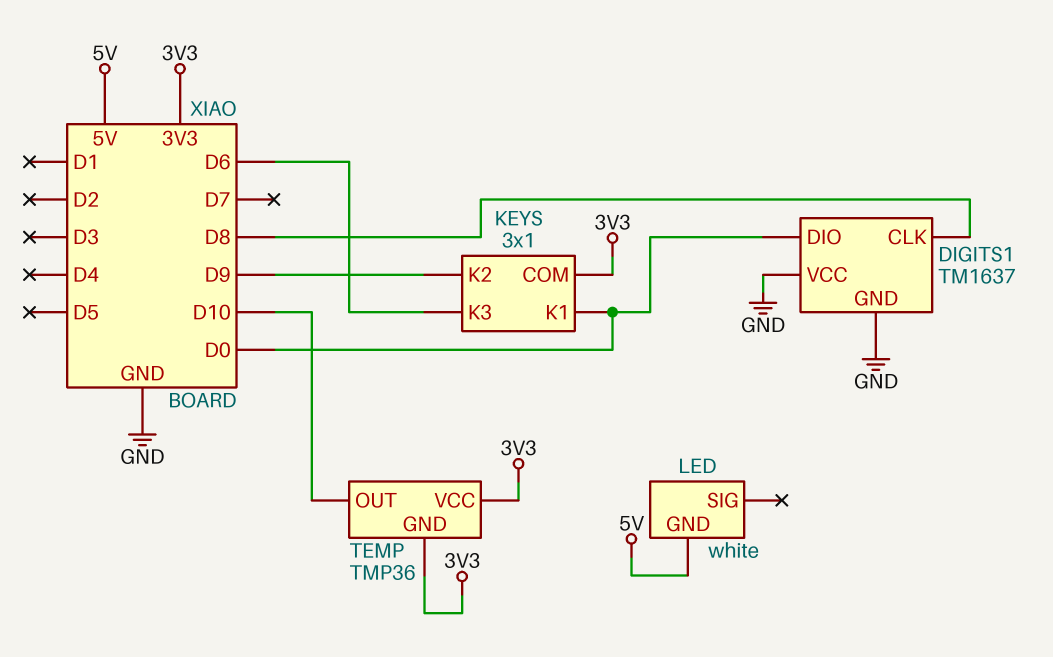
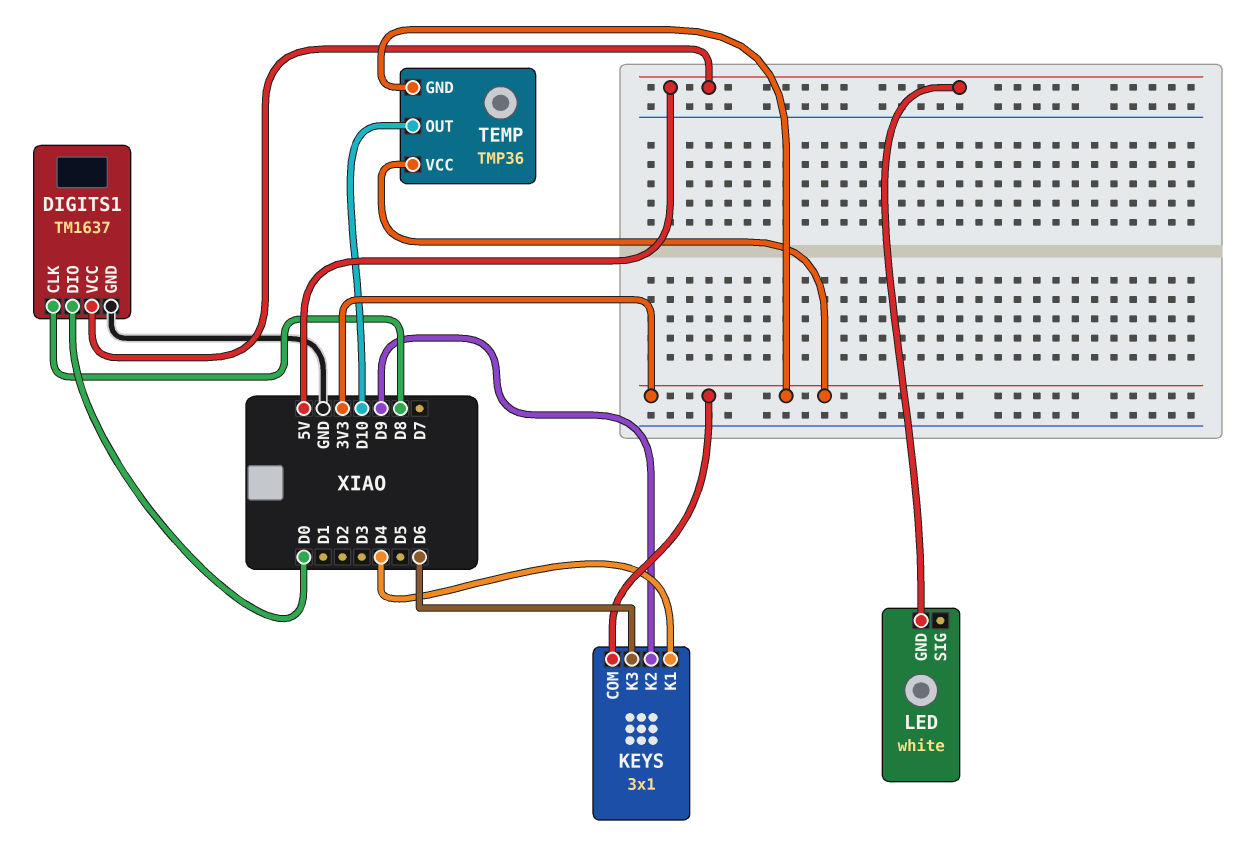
DIGITS1 pin VCC: GND -> 5V
KEYS pin K1: D0 -> D4

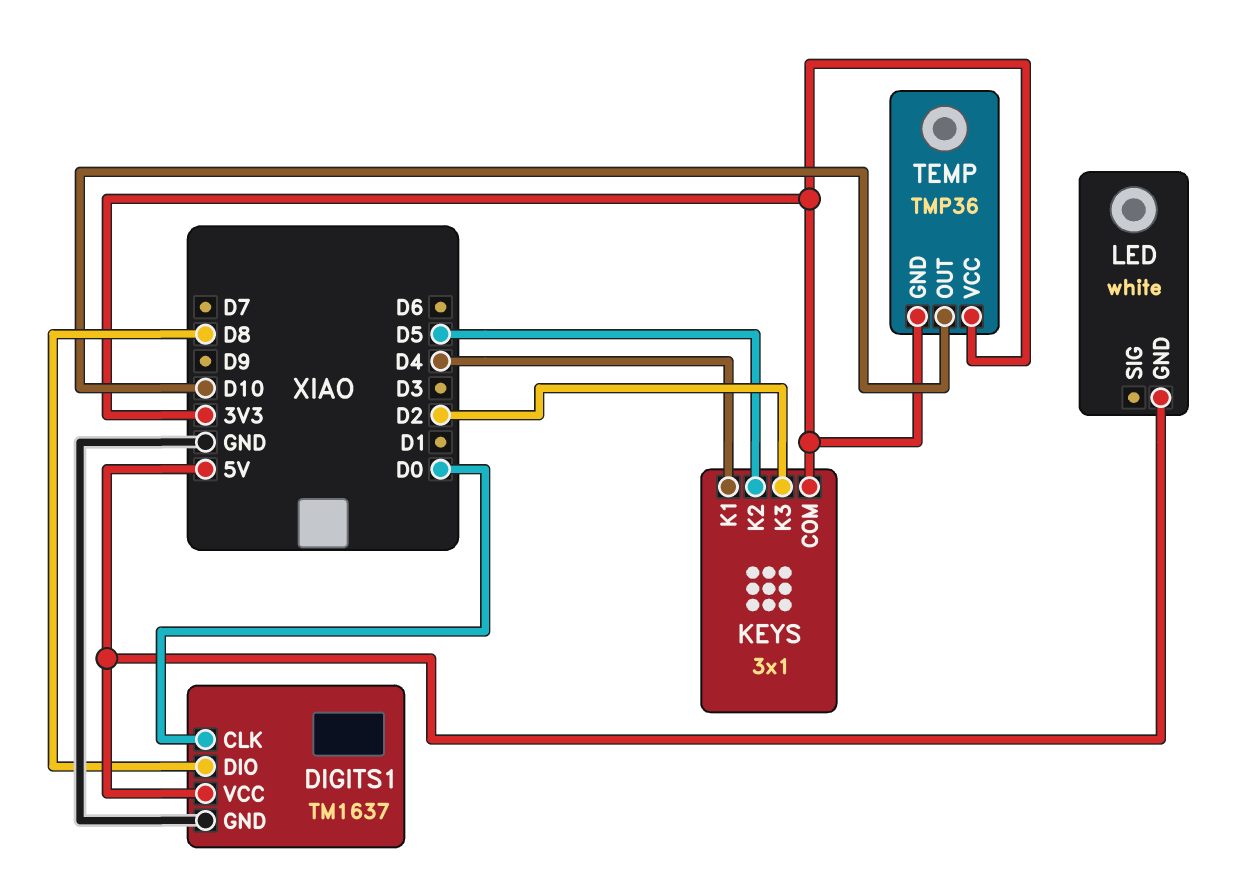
DIGITS1 pin CLK: D8 -> D0
DIGITS1 pin DIO: D0 -> D8
KEYS pin K2: D9 -> D5
KEYS pin K3: D6 -> D2

